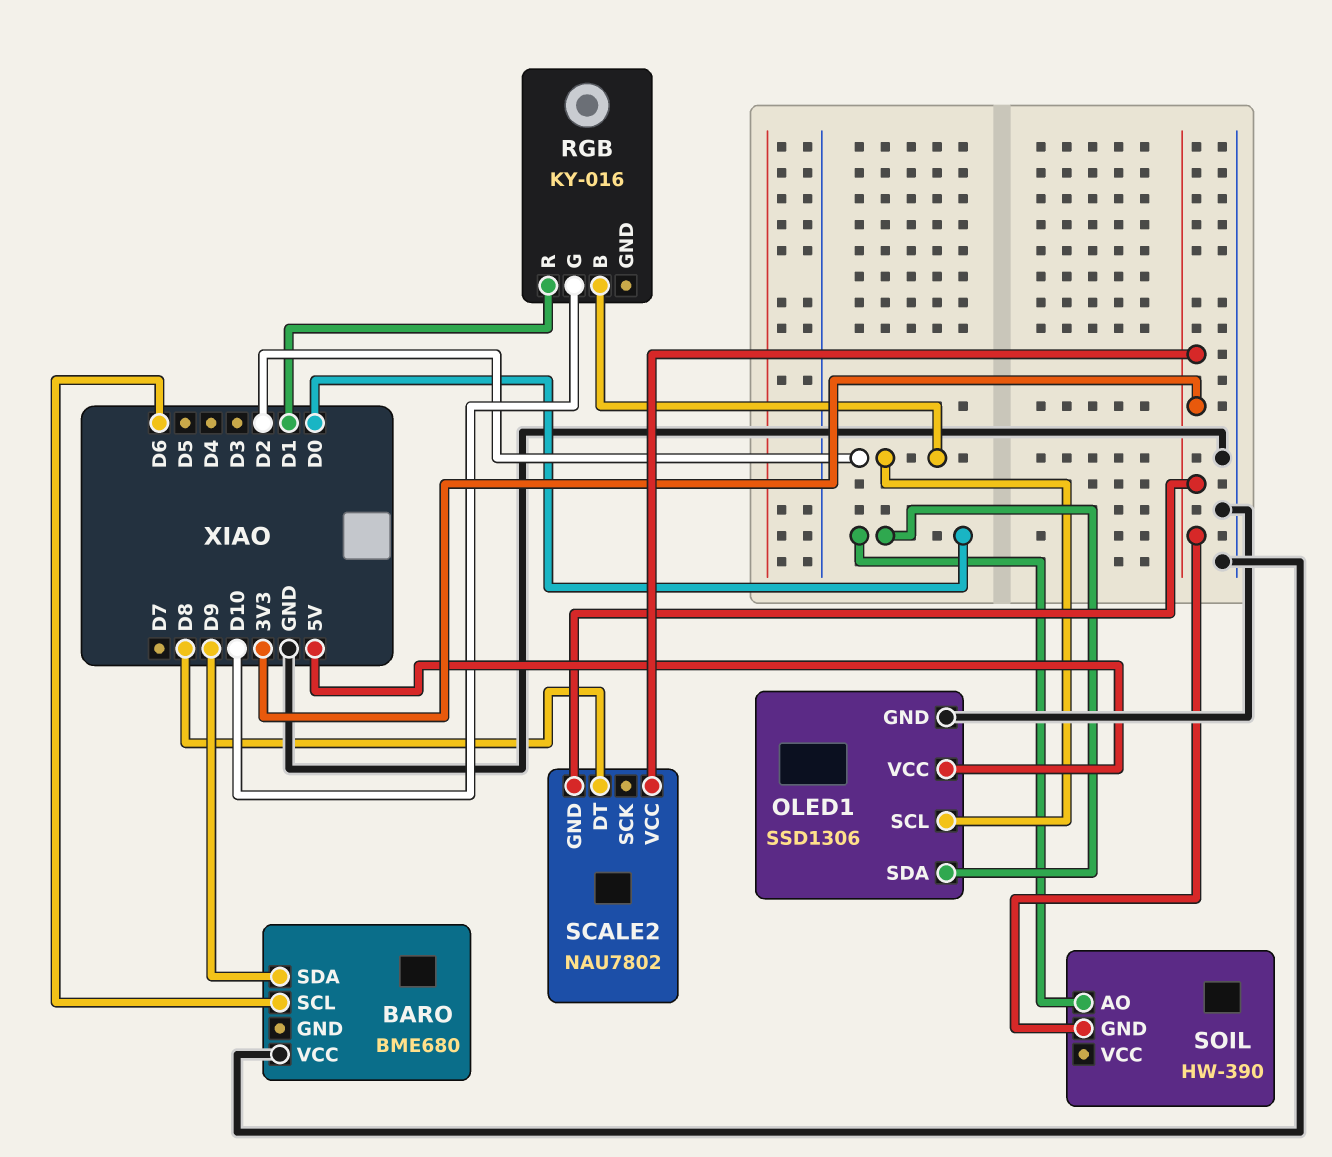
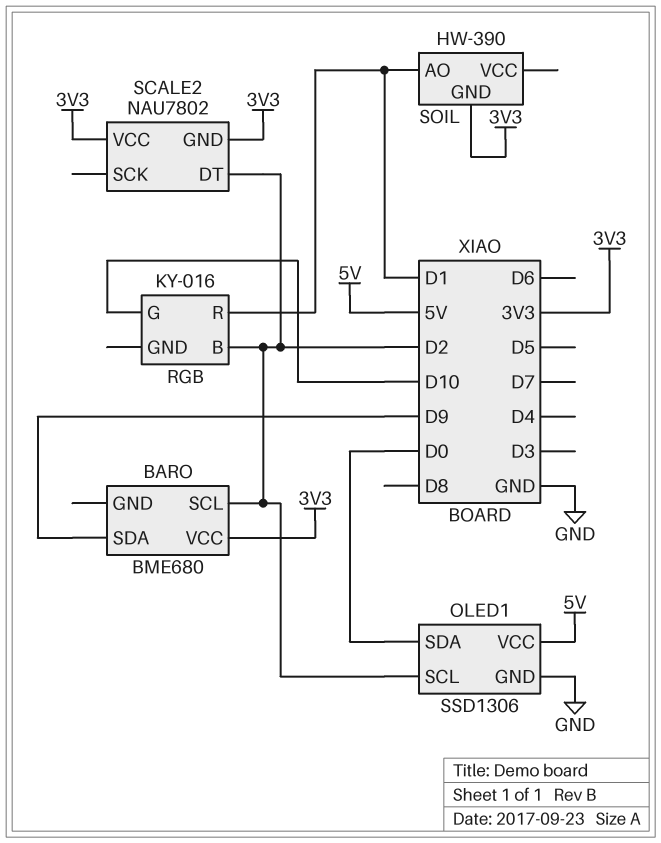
BARO pin SCL: D6 -> D2
BARO pin VCC: GND -> 3V3
SCALE2 pin DT: D8 -> D2
SOIL pin AO: D0 -> D1

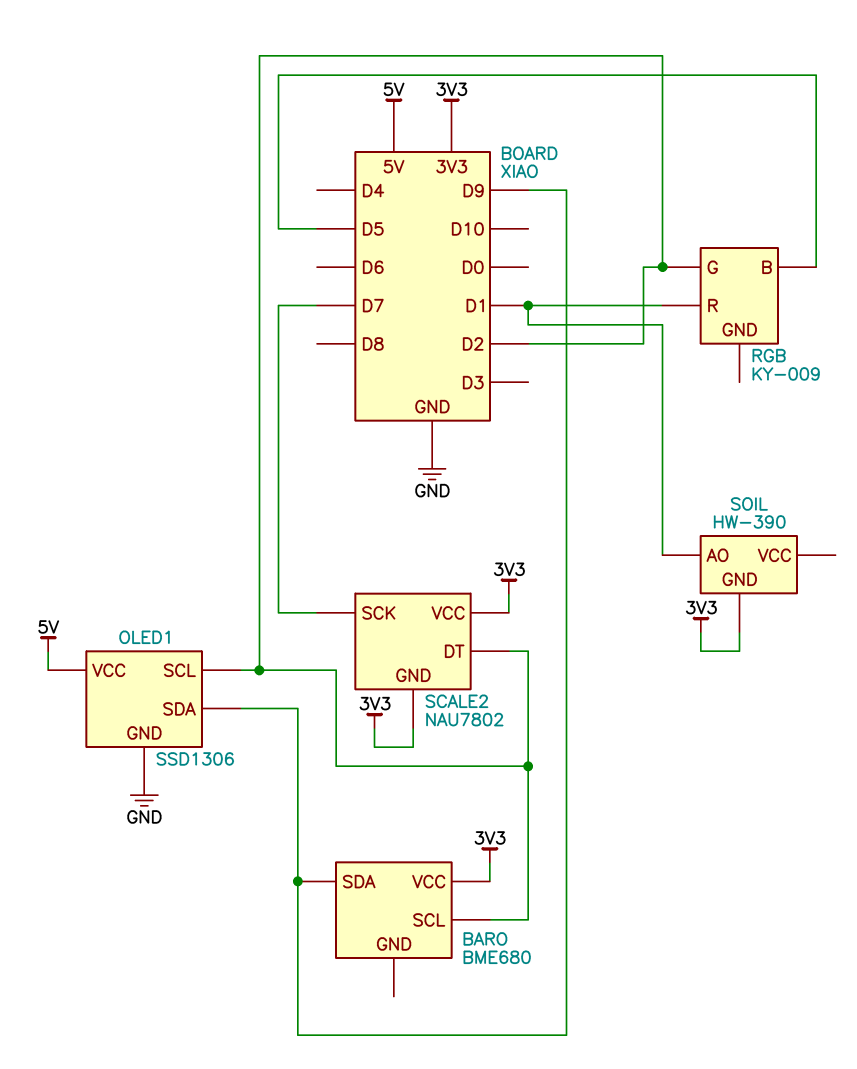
OLED1 pin SDA: D0 -> D9
RGB: KY-016 -> KY-009
RGB pin B: D2 -> D5
RGB pin G: D10 -> D2
SCALE2 pin SCK: none -> D7

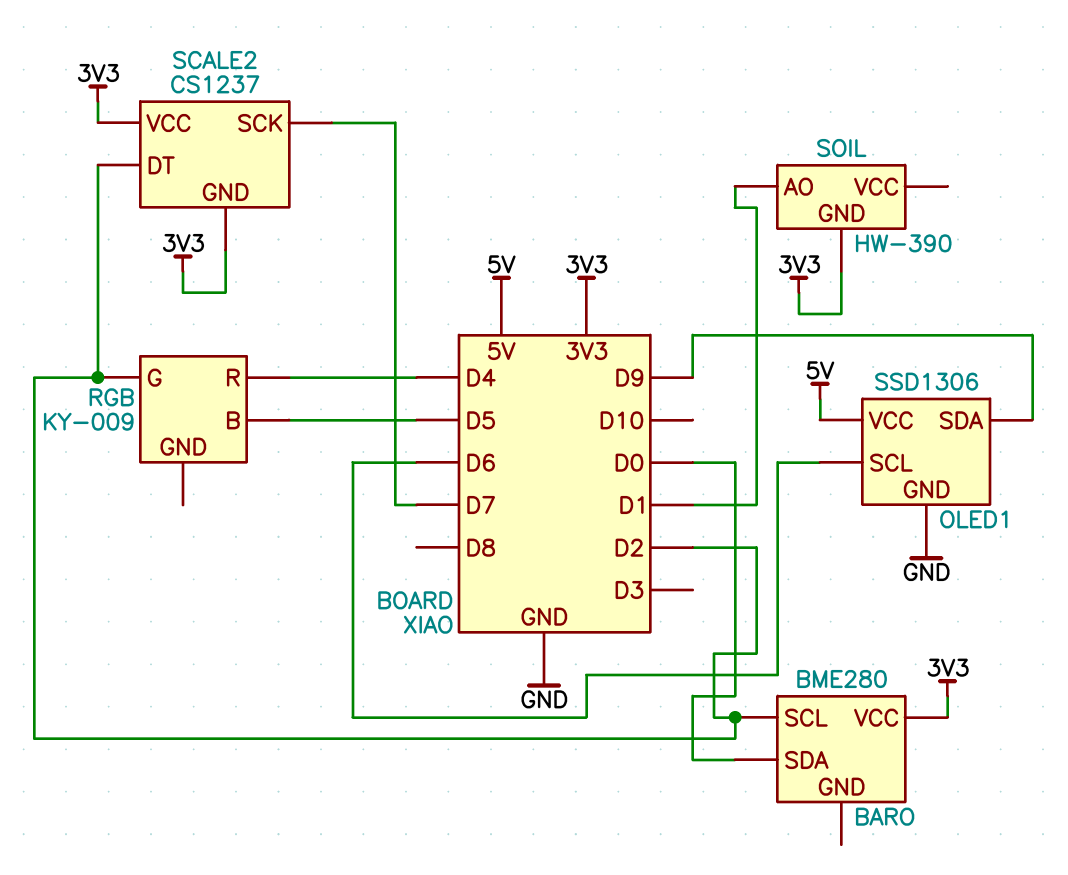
BARO: BME680 -> BME280
BARO pin SDA: D9 -> D0
OLED1 pin SCL: D2 -> D6
RGB pin R: D1 -> D4
SCALE2: NAU7802 -> CS1237

